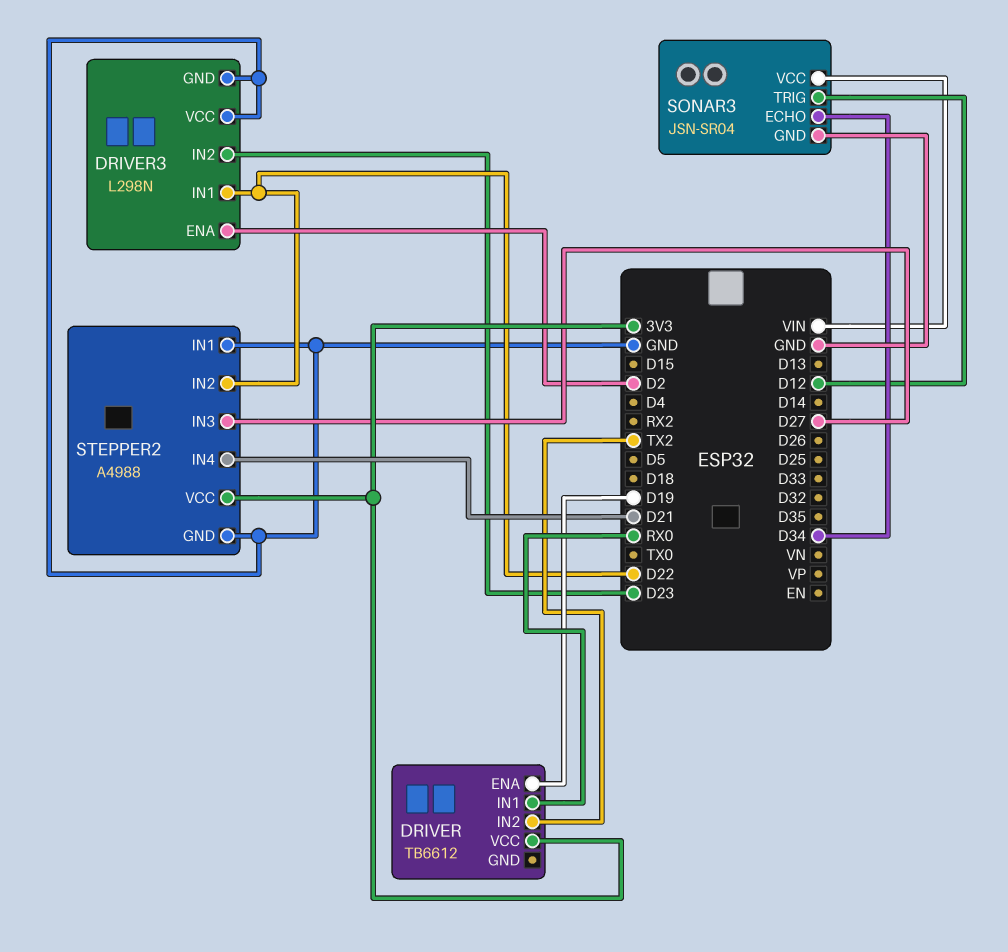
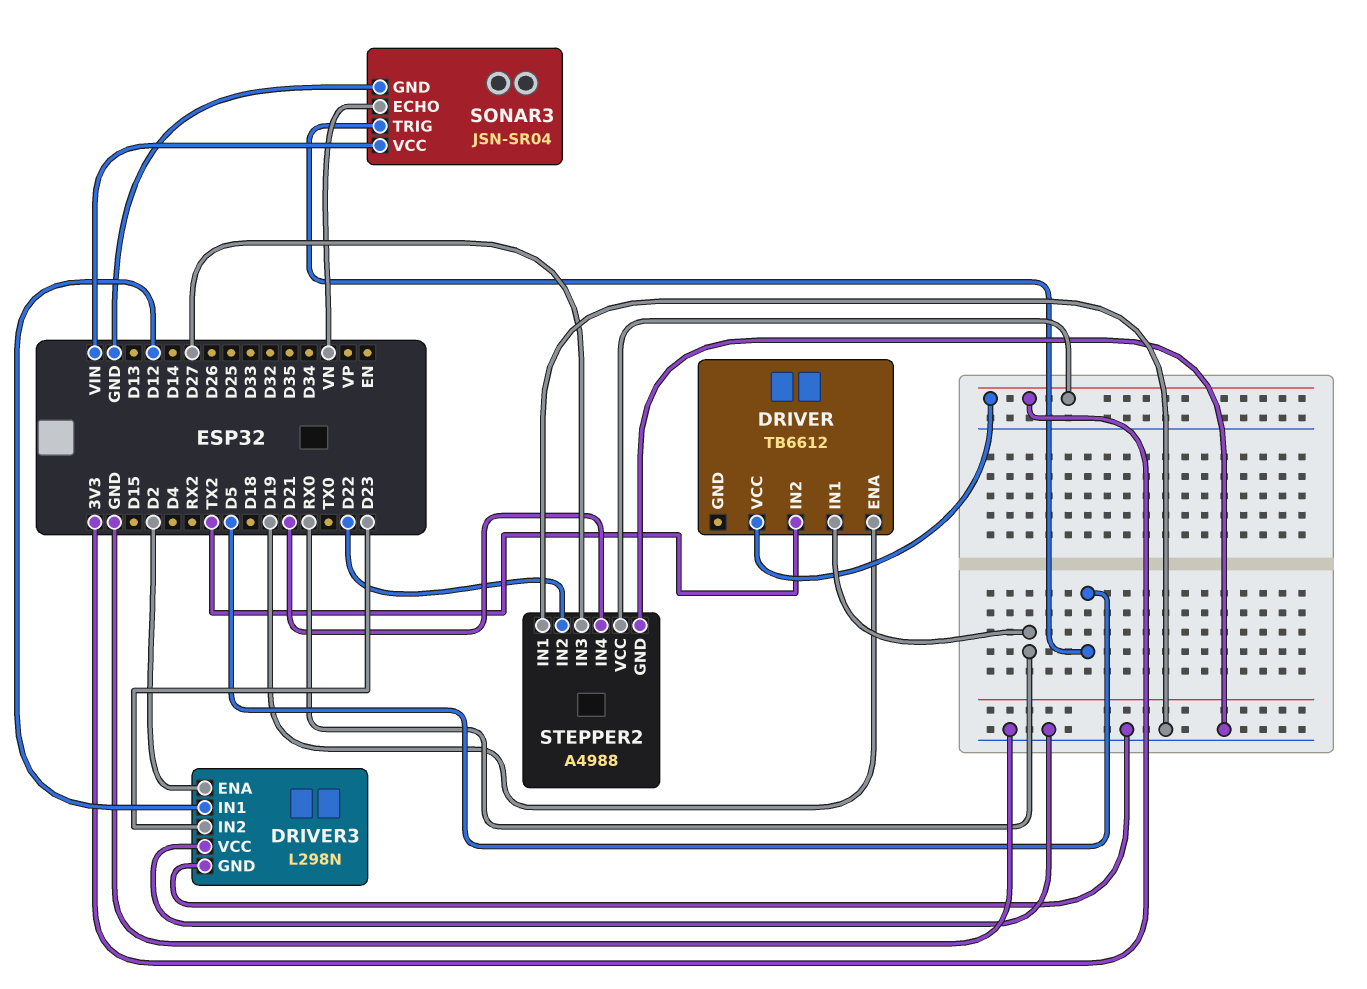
DRIVER3 pin IN1: D22 -> D12
SONAR3 pin ECHO: D34 -> VN
SONAR3 pin TRIG: D12 -> D5

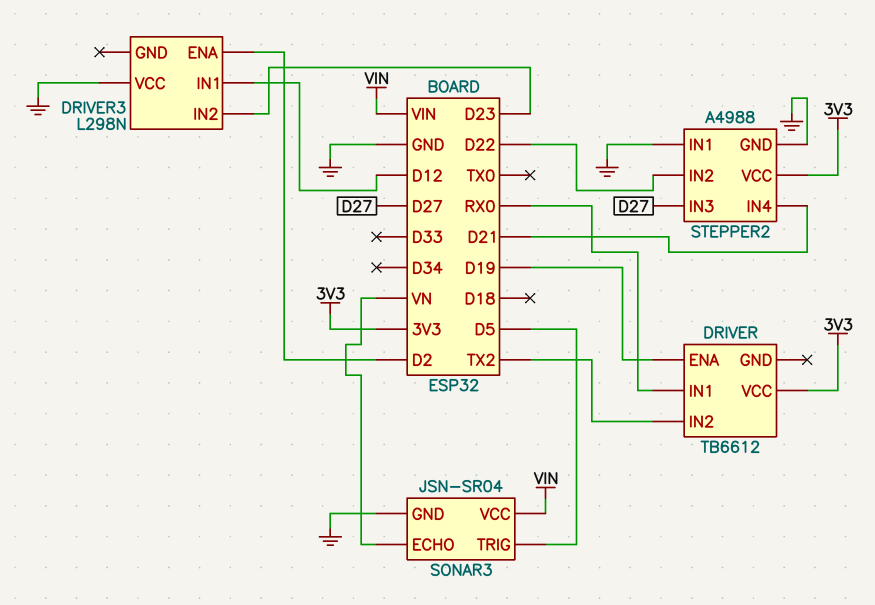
DRIVER3 pin GND: GND -> none

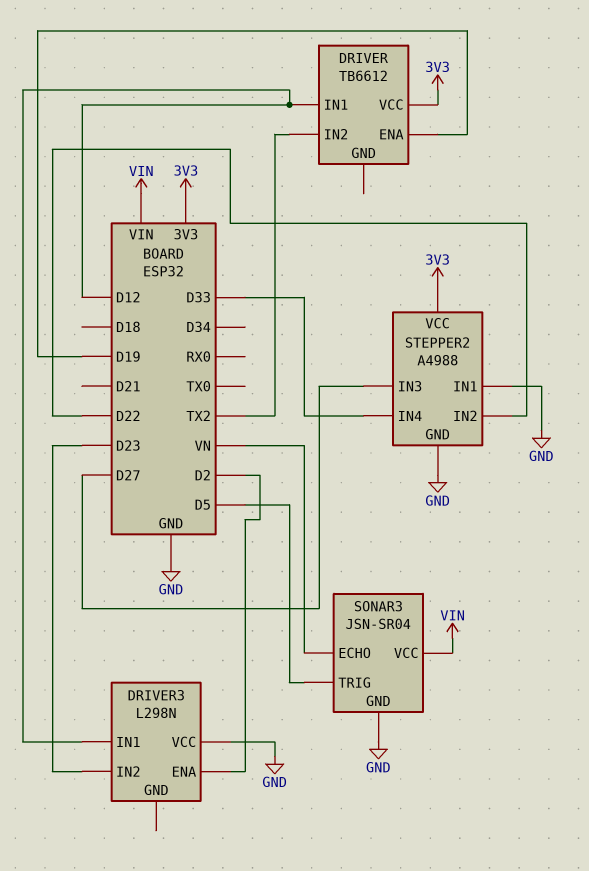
DRIVER pin IN1: RX0 -> D12
STEPPER2 pin IN4: D21 -> D33

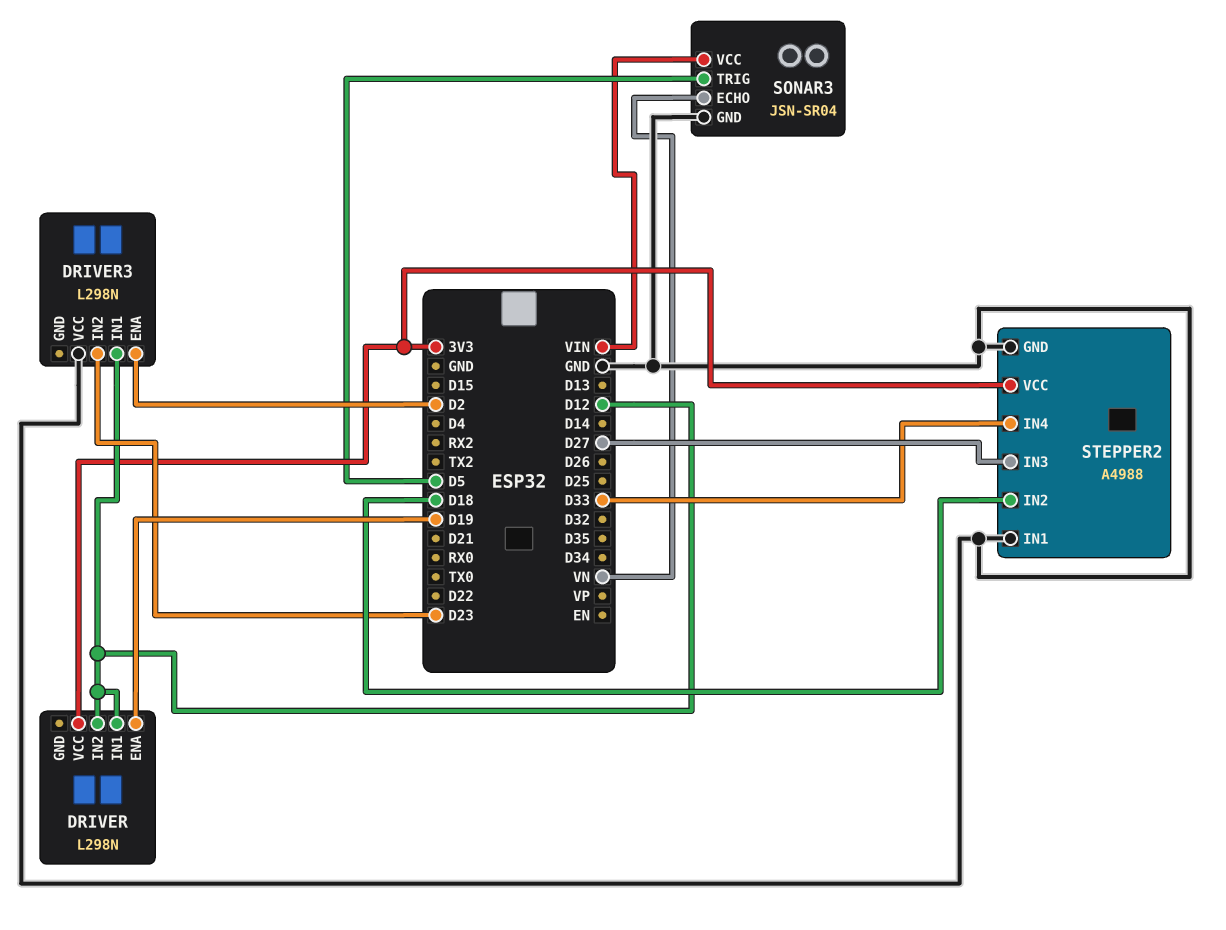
DRIVER: TB6612 -> L298N
DRIVER pin IN2: TX2 -> D12
STEPPER2 pin IN2: D22 -> D18

